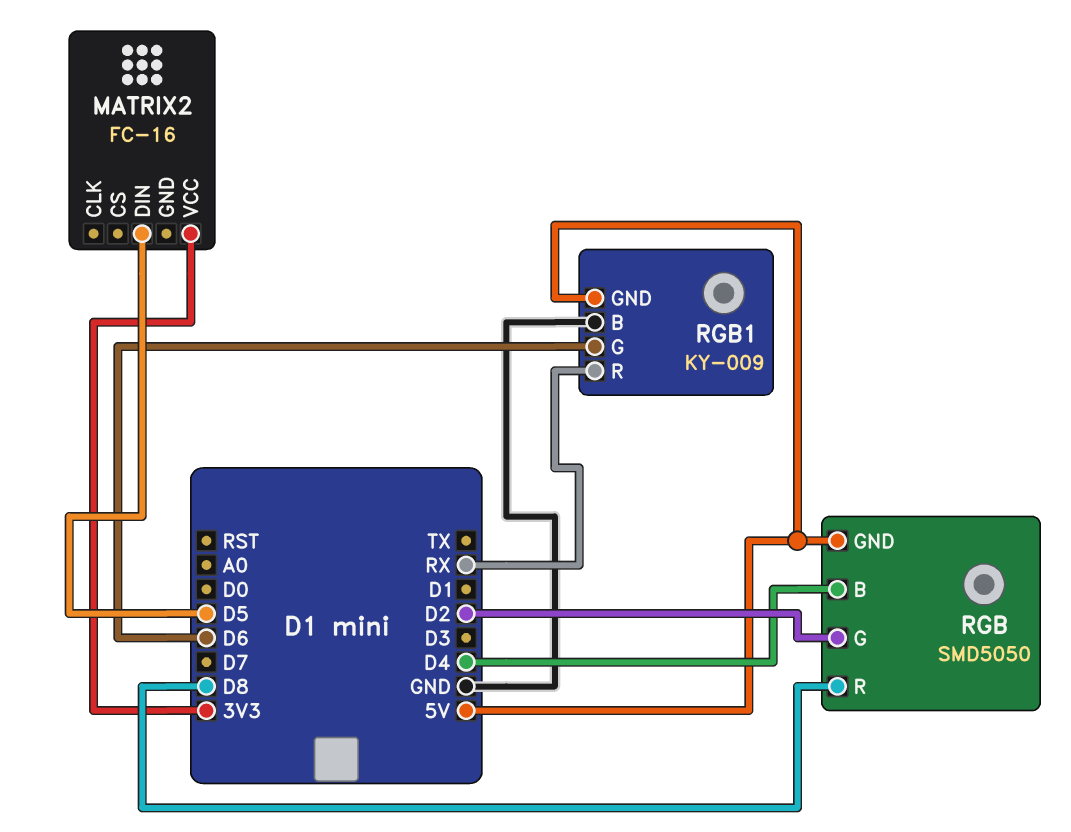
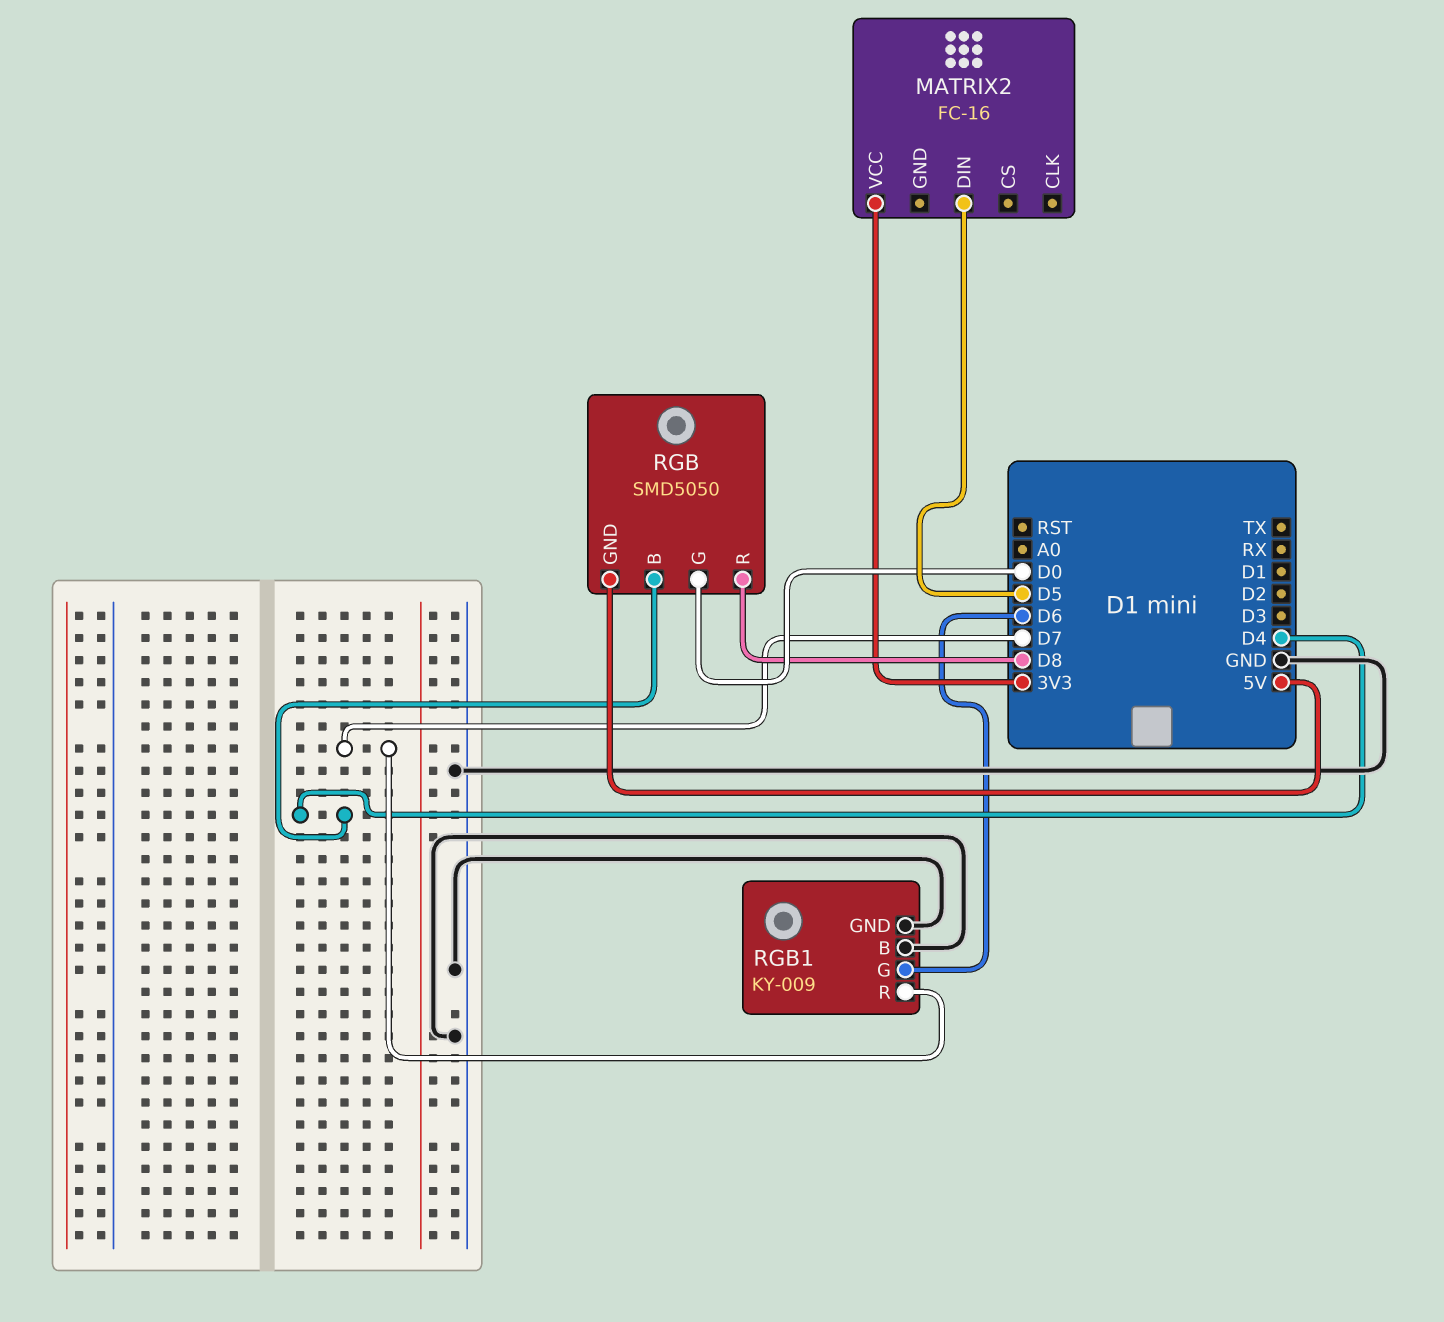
RGB pin G: D2 -> D0
RGB1 pin GND: 5V -> GND
RGB1 pin R: RX -> D7

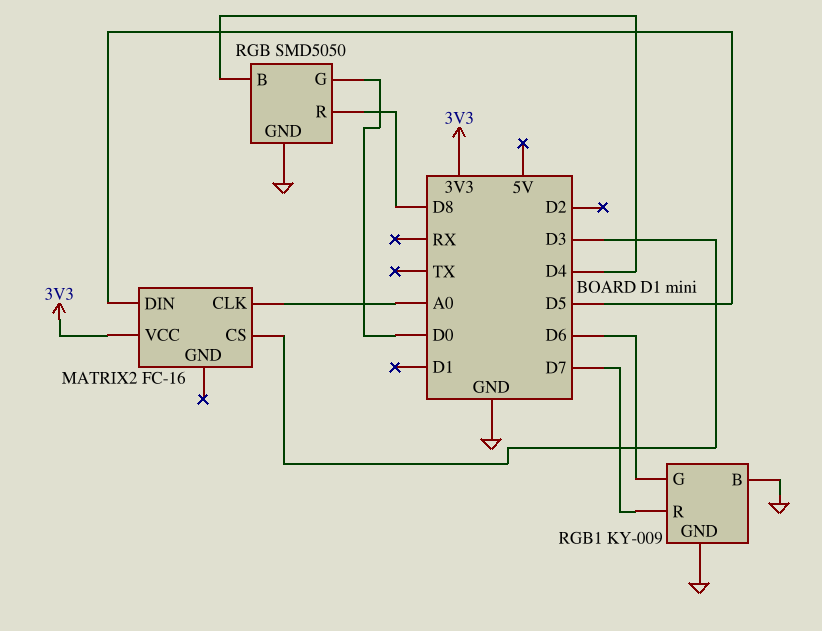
MATRIX2 pin CLK: none -> A0
MATRIX2 pin CS: none -> D3
RGB pin GND: 5V -> GND

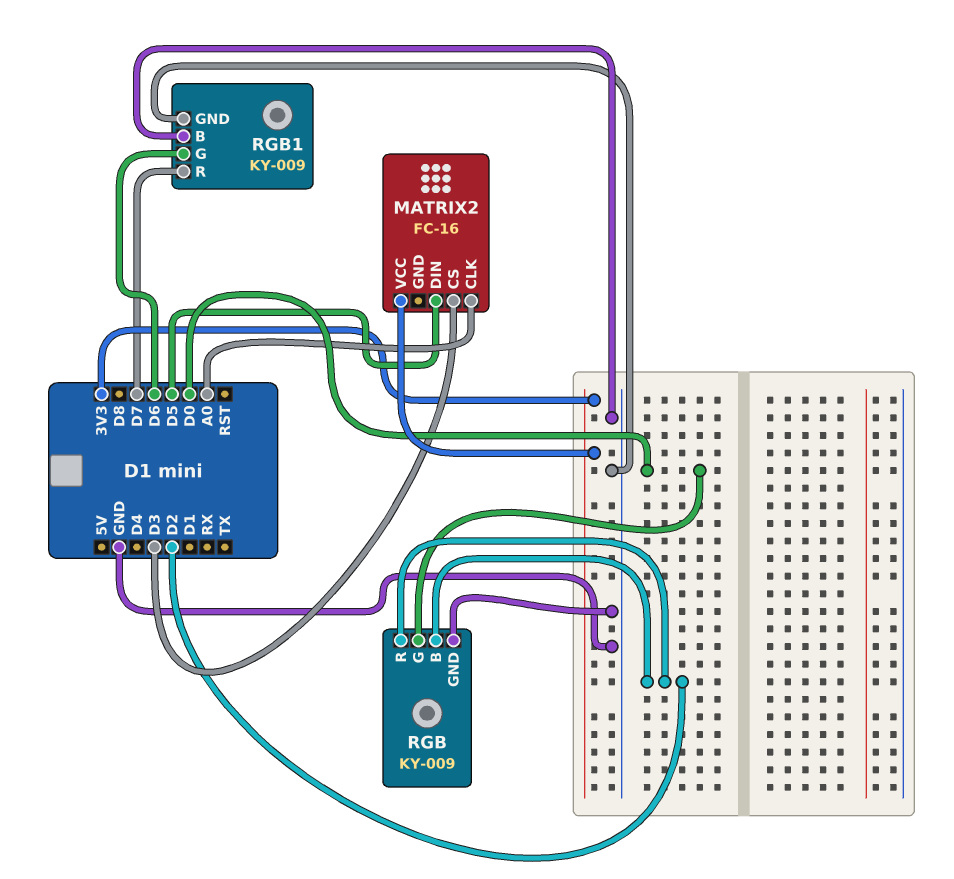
RGB: SMD5050 -> KY-009
RGB pin B: D4 -> D2
RGB pin R: D8 -> D2

